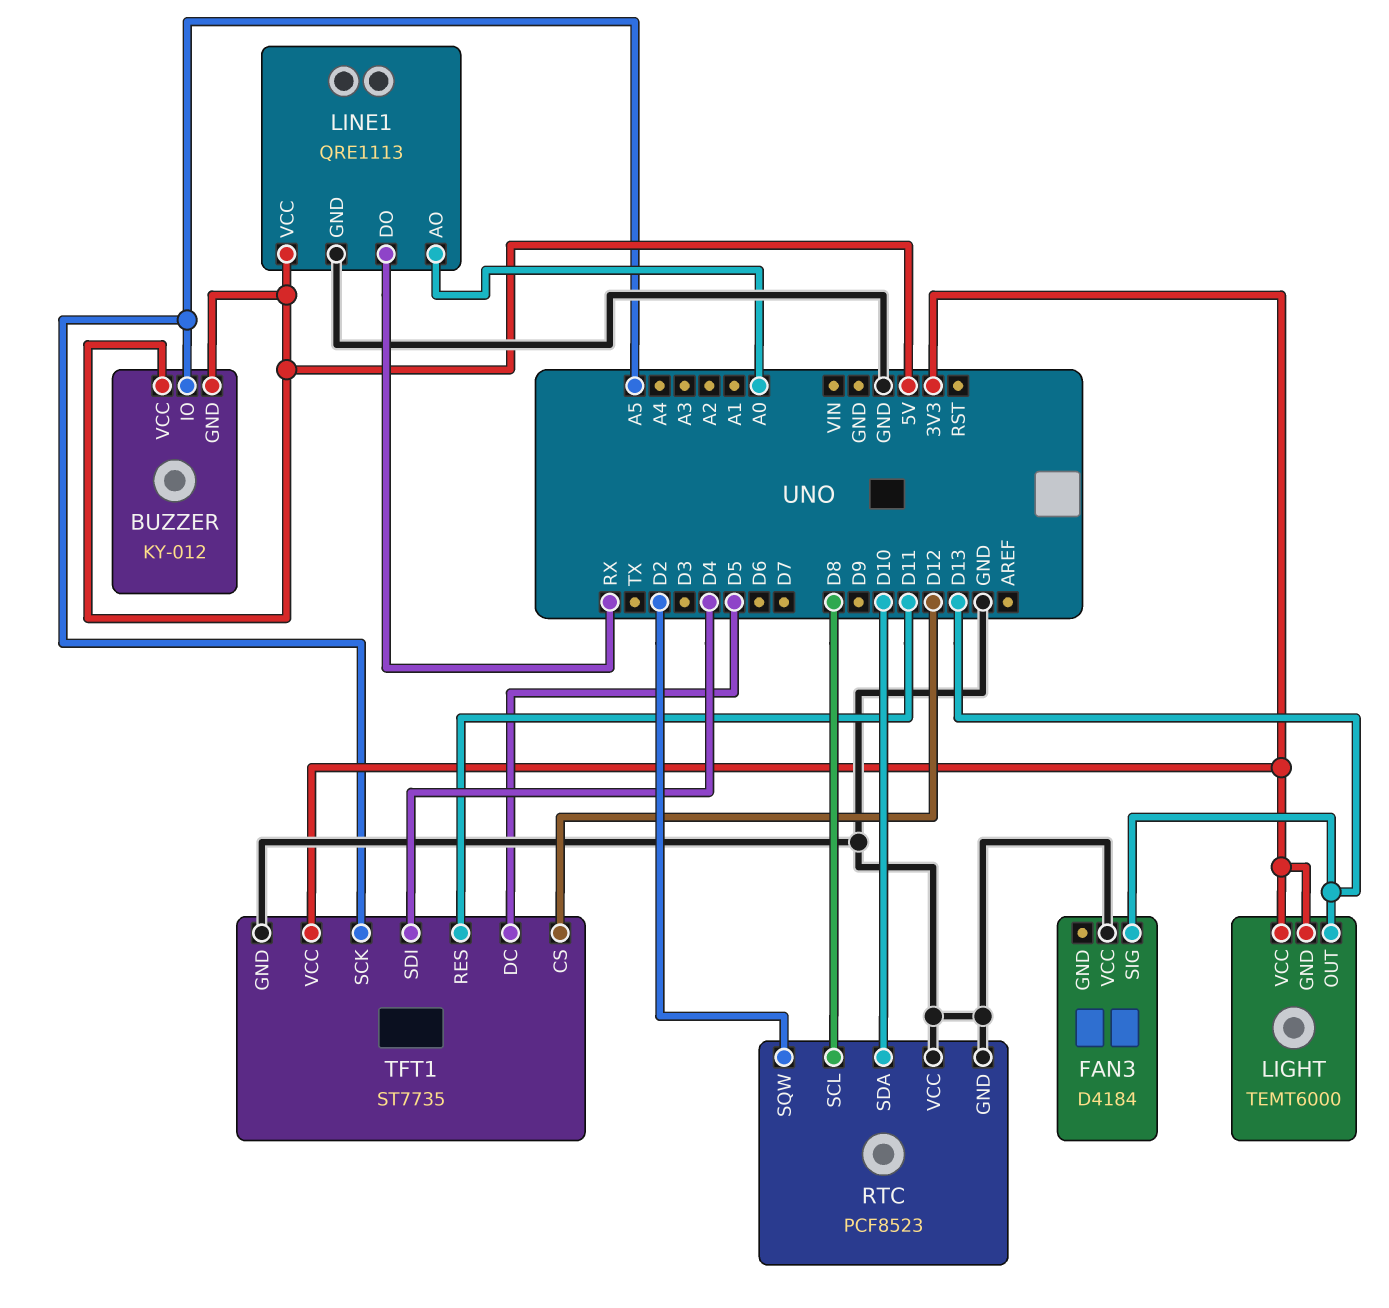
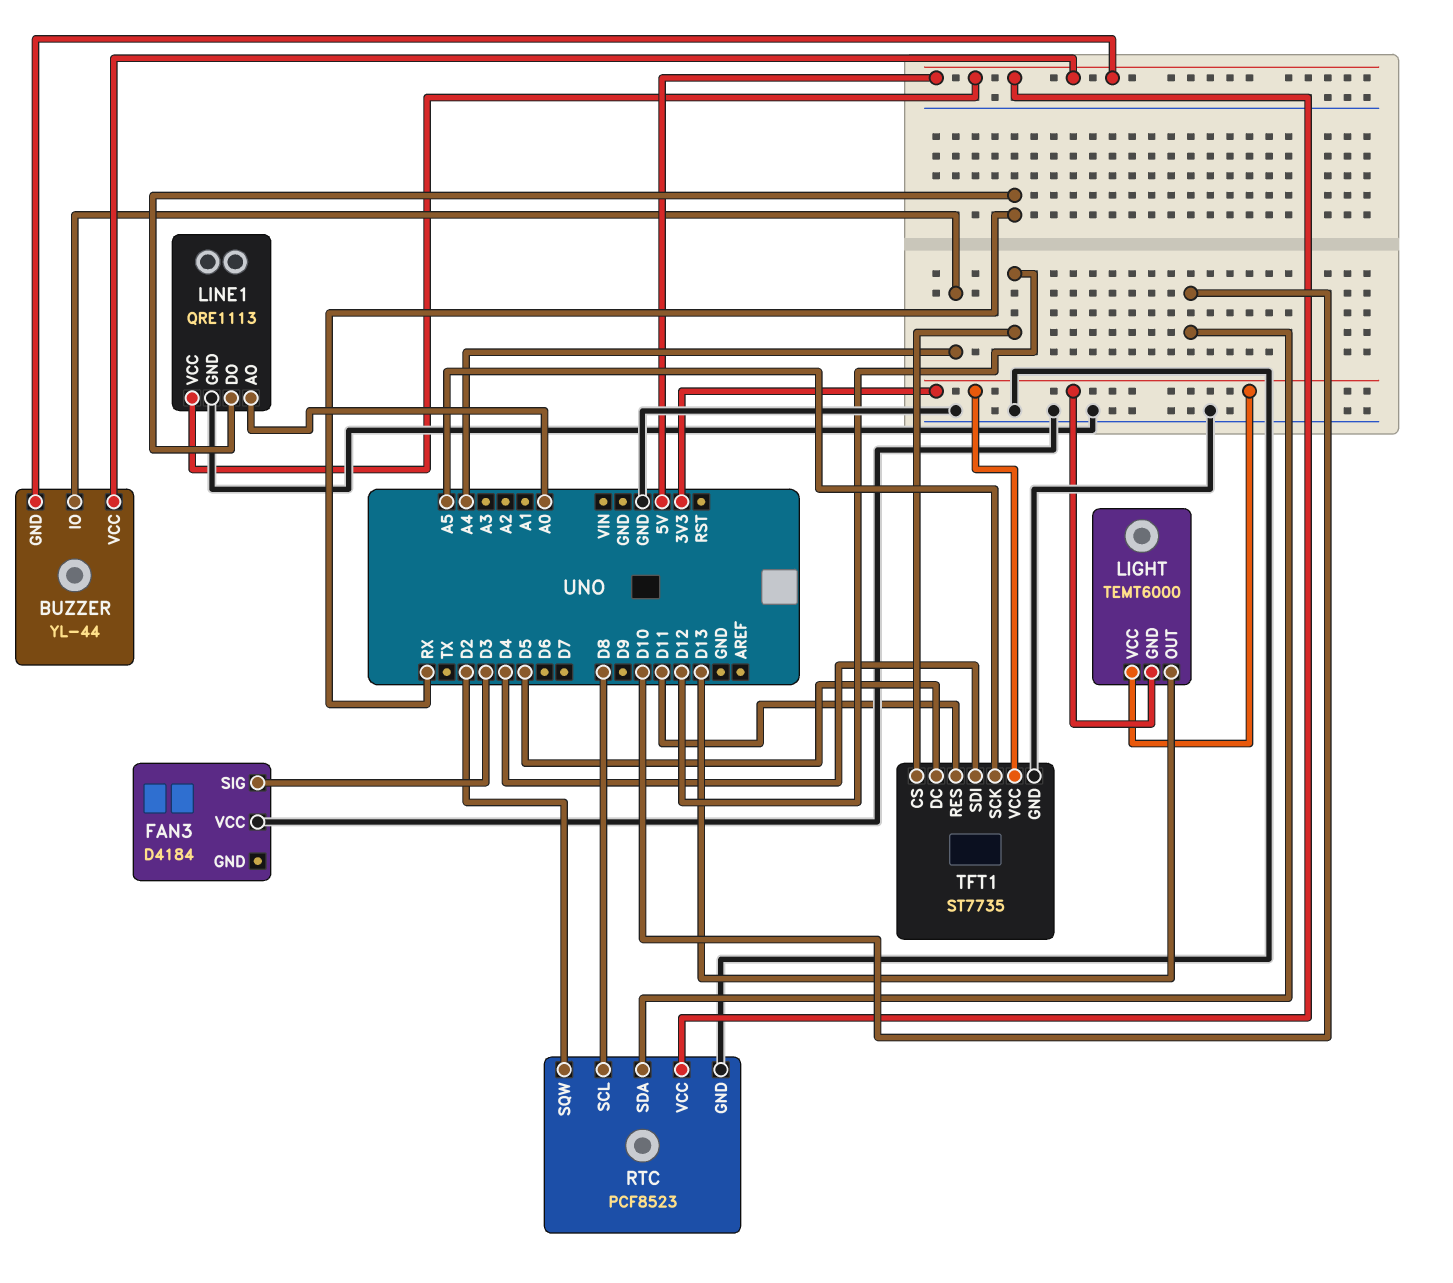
BUZZER: KY-012 -> YL-44
BUZZER pin IO: A5 -> A4
FAN3 pin SIG: D13 -> D3
RTC pin VCC: GND -> 5V

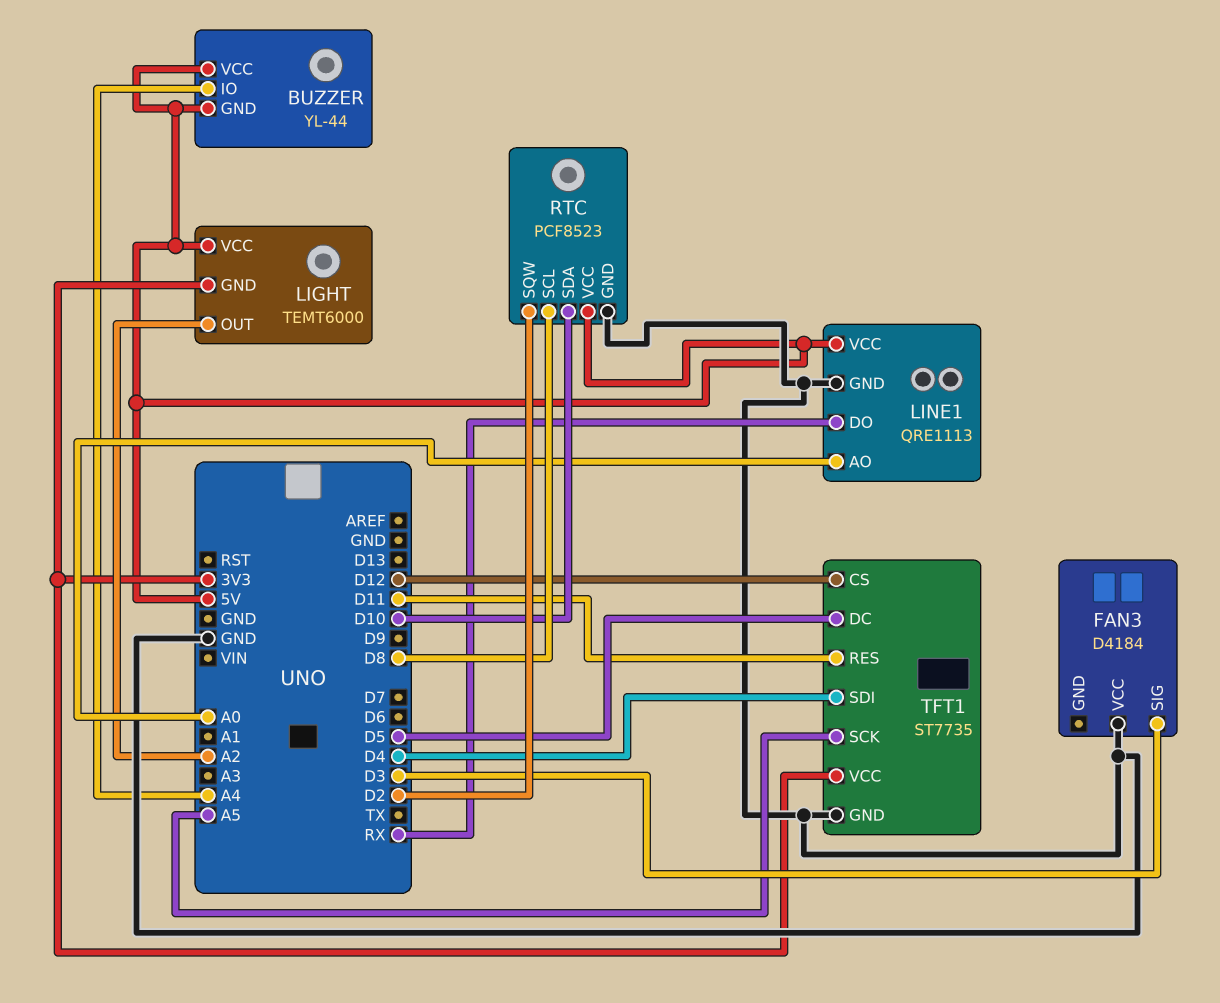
LIGHT pin OUT: D13 -> A2
LIGHT pin VCC: 3V3 -> 5V

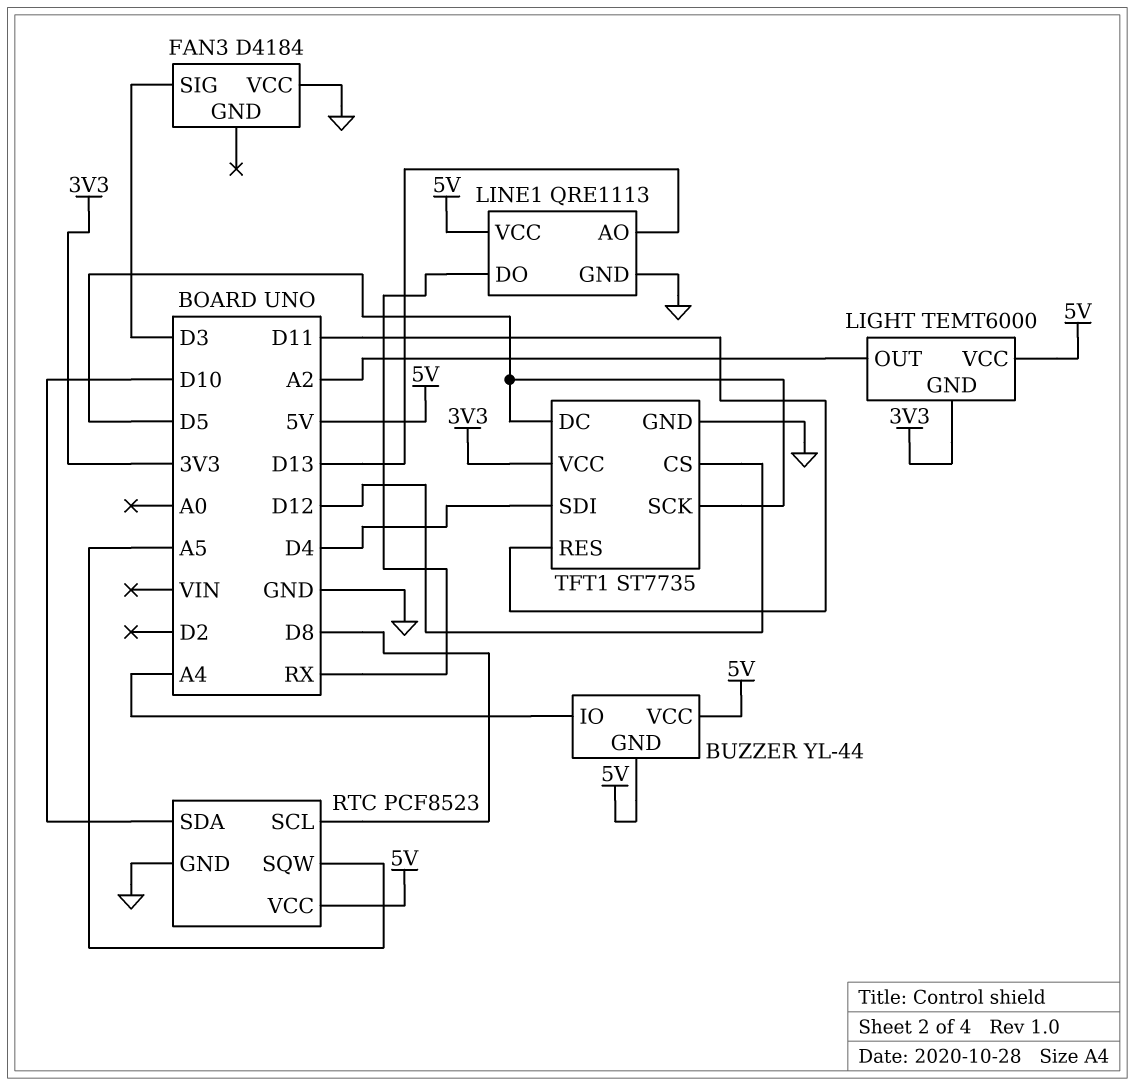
LINE1 pin AO: A0 -> D13
RTC pin SQW: D2 -> A5
TFT1 pin SCK: A5 -> D5

